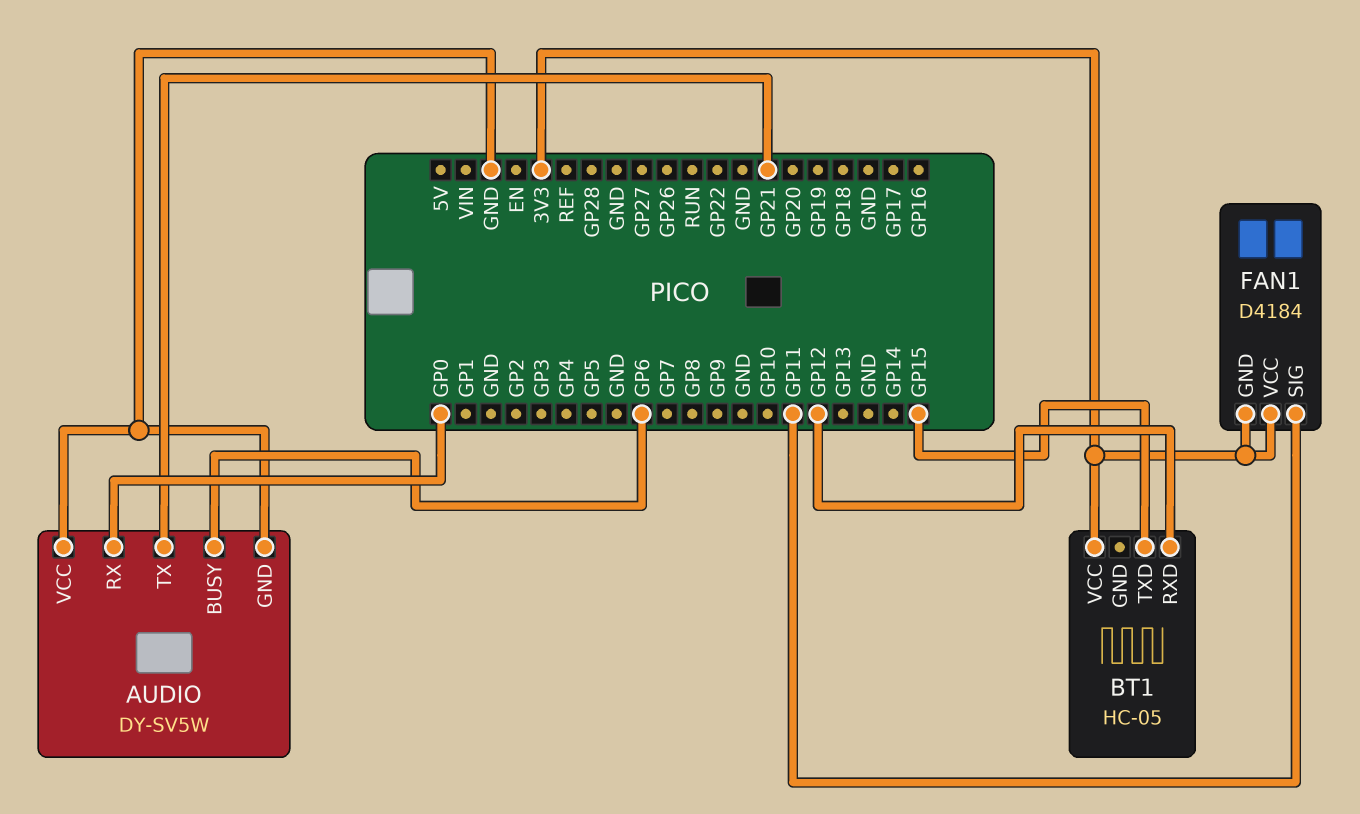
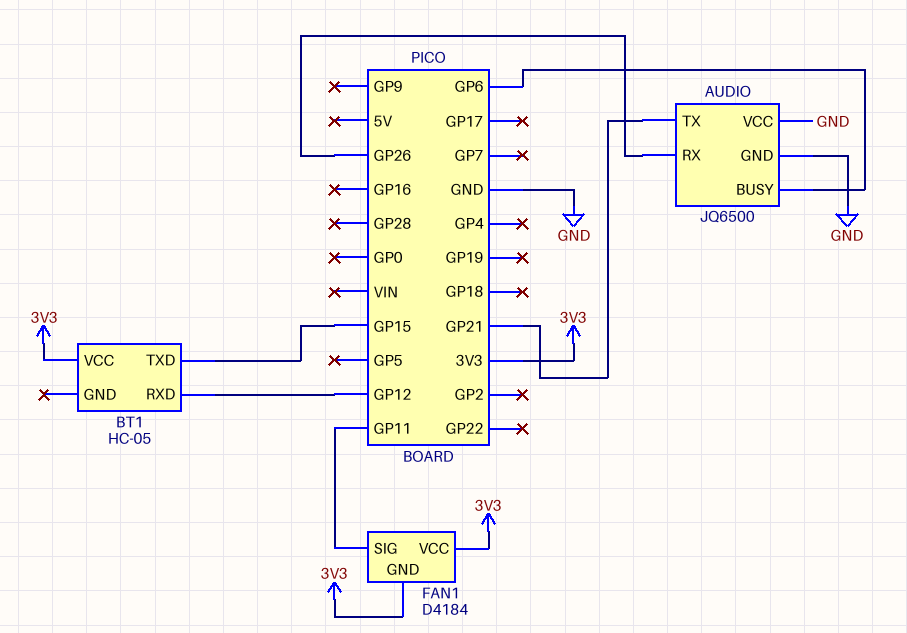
AUDIO: DY-SV5W -> JQ6500
AUDIO pin RX: GP0 -> GP26

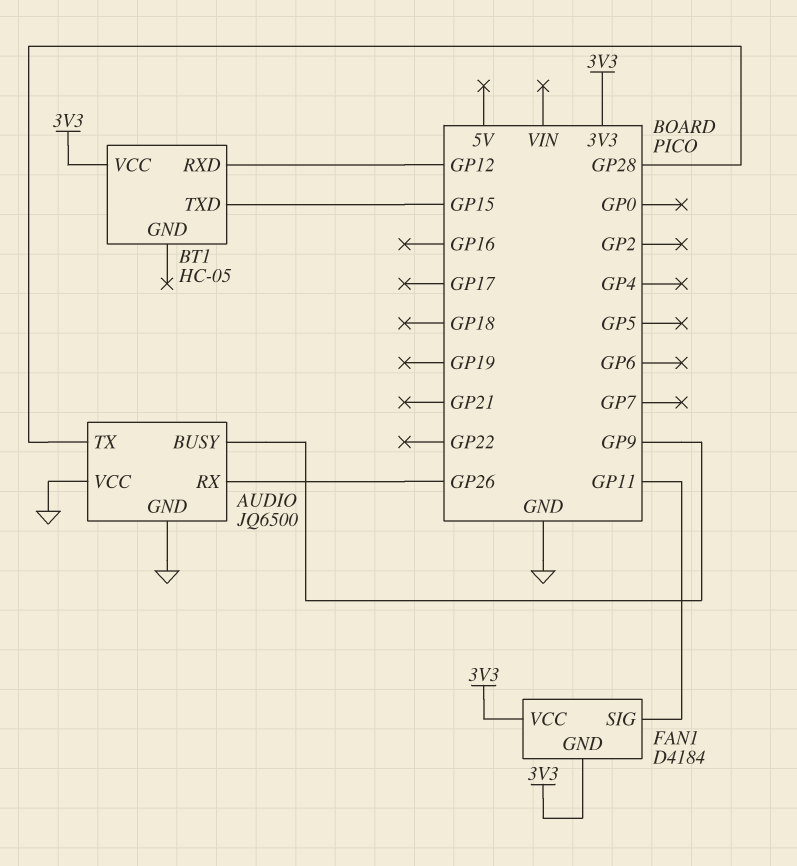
AUDIO pin BUSY: GP6 -> GP9
AUDIO pin TX: GP21 -> GP28

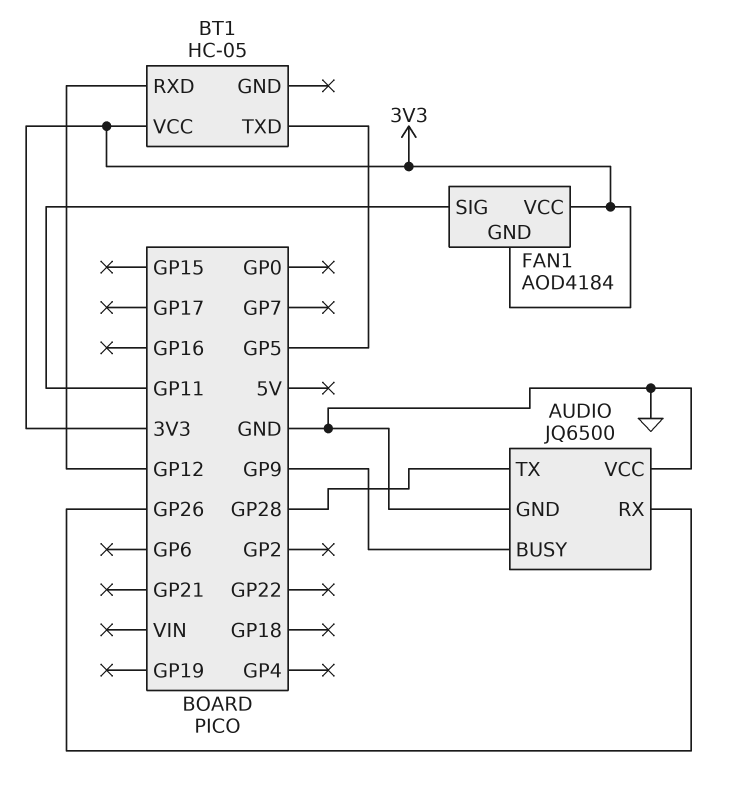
BT1 pin TXD: GP15 -> GP5
FAN1: D4184 -> AOD4184

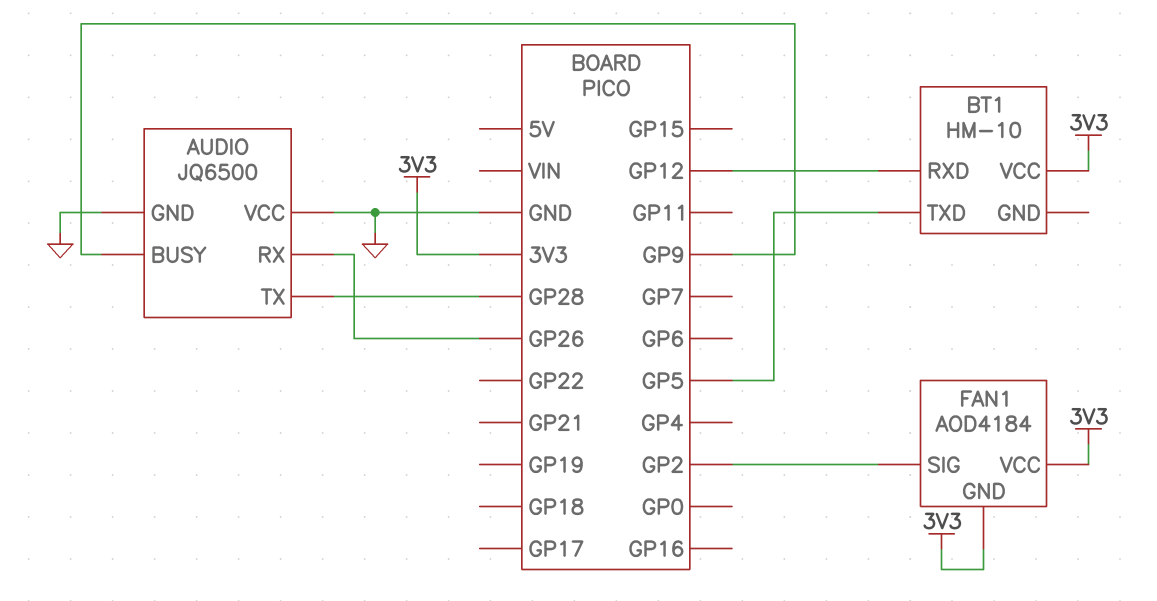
BT1: HC-05 -> HM-10
FAN1 pin SIG: GP11 -> GP2

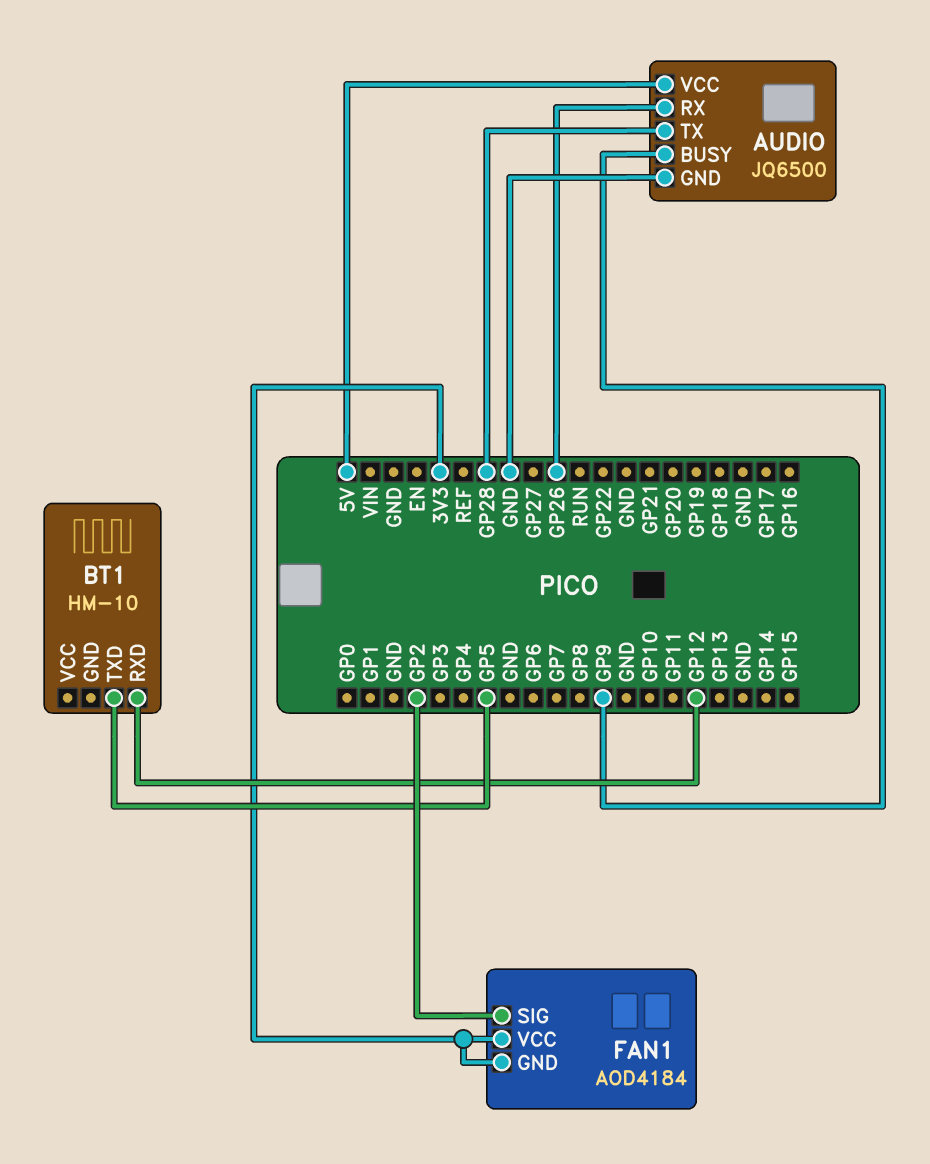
AUDIO pin VCC: GND -> 5V
BT1 pin VCC: 3V3 -> none

